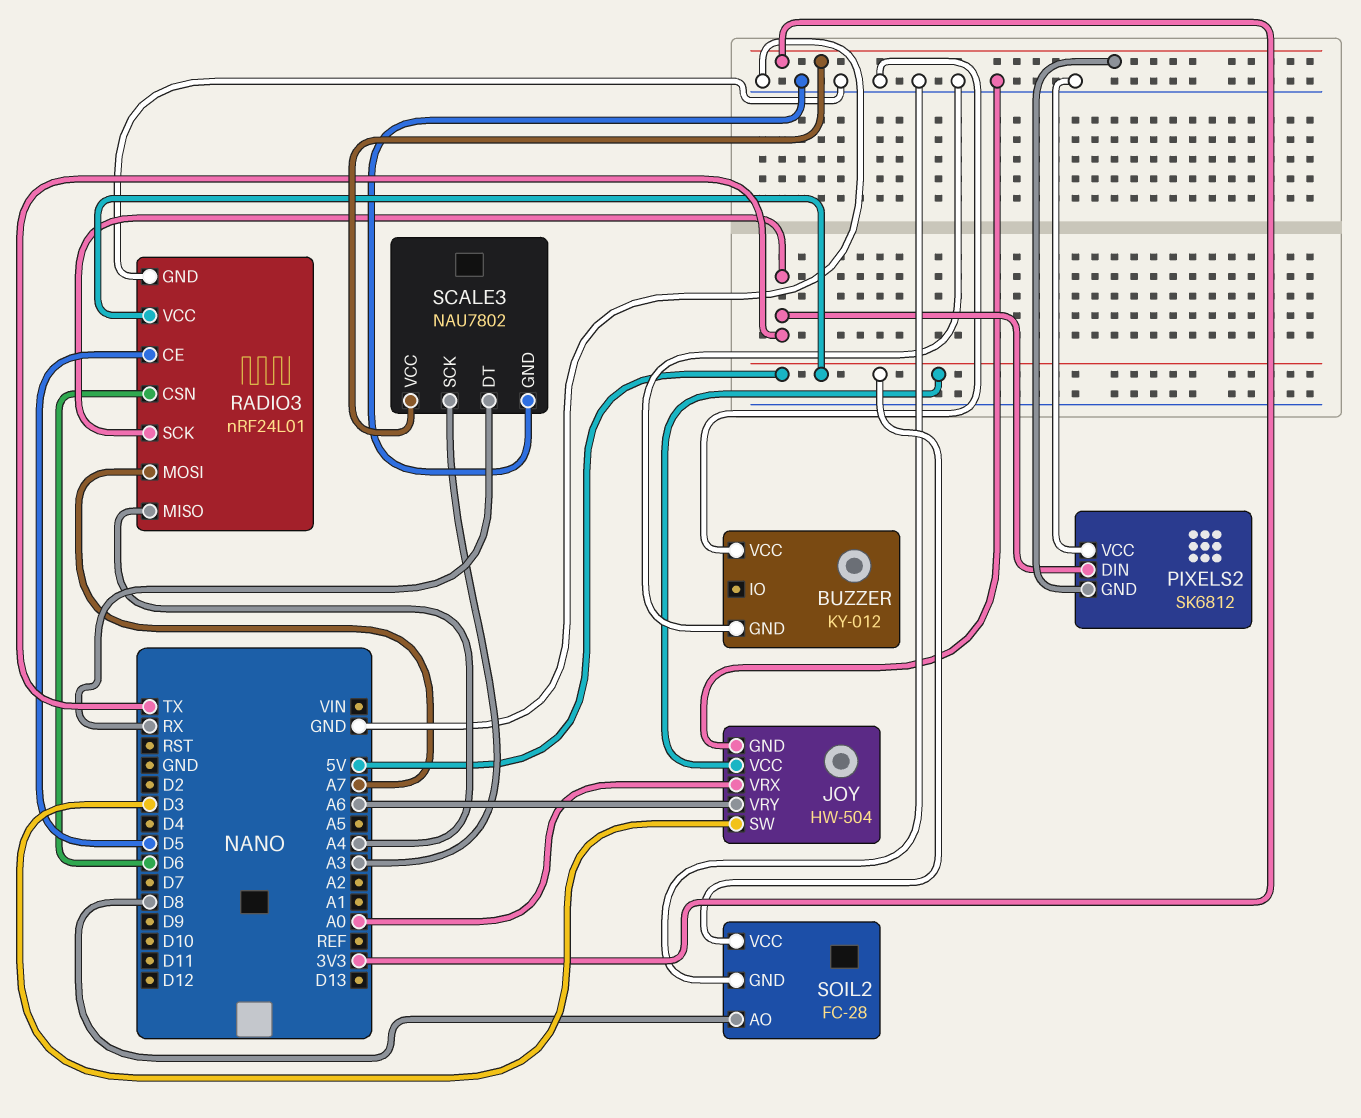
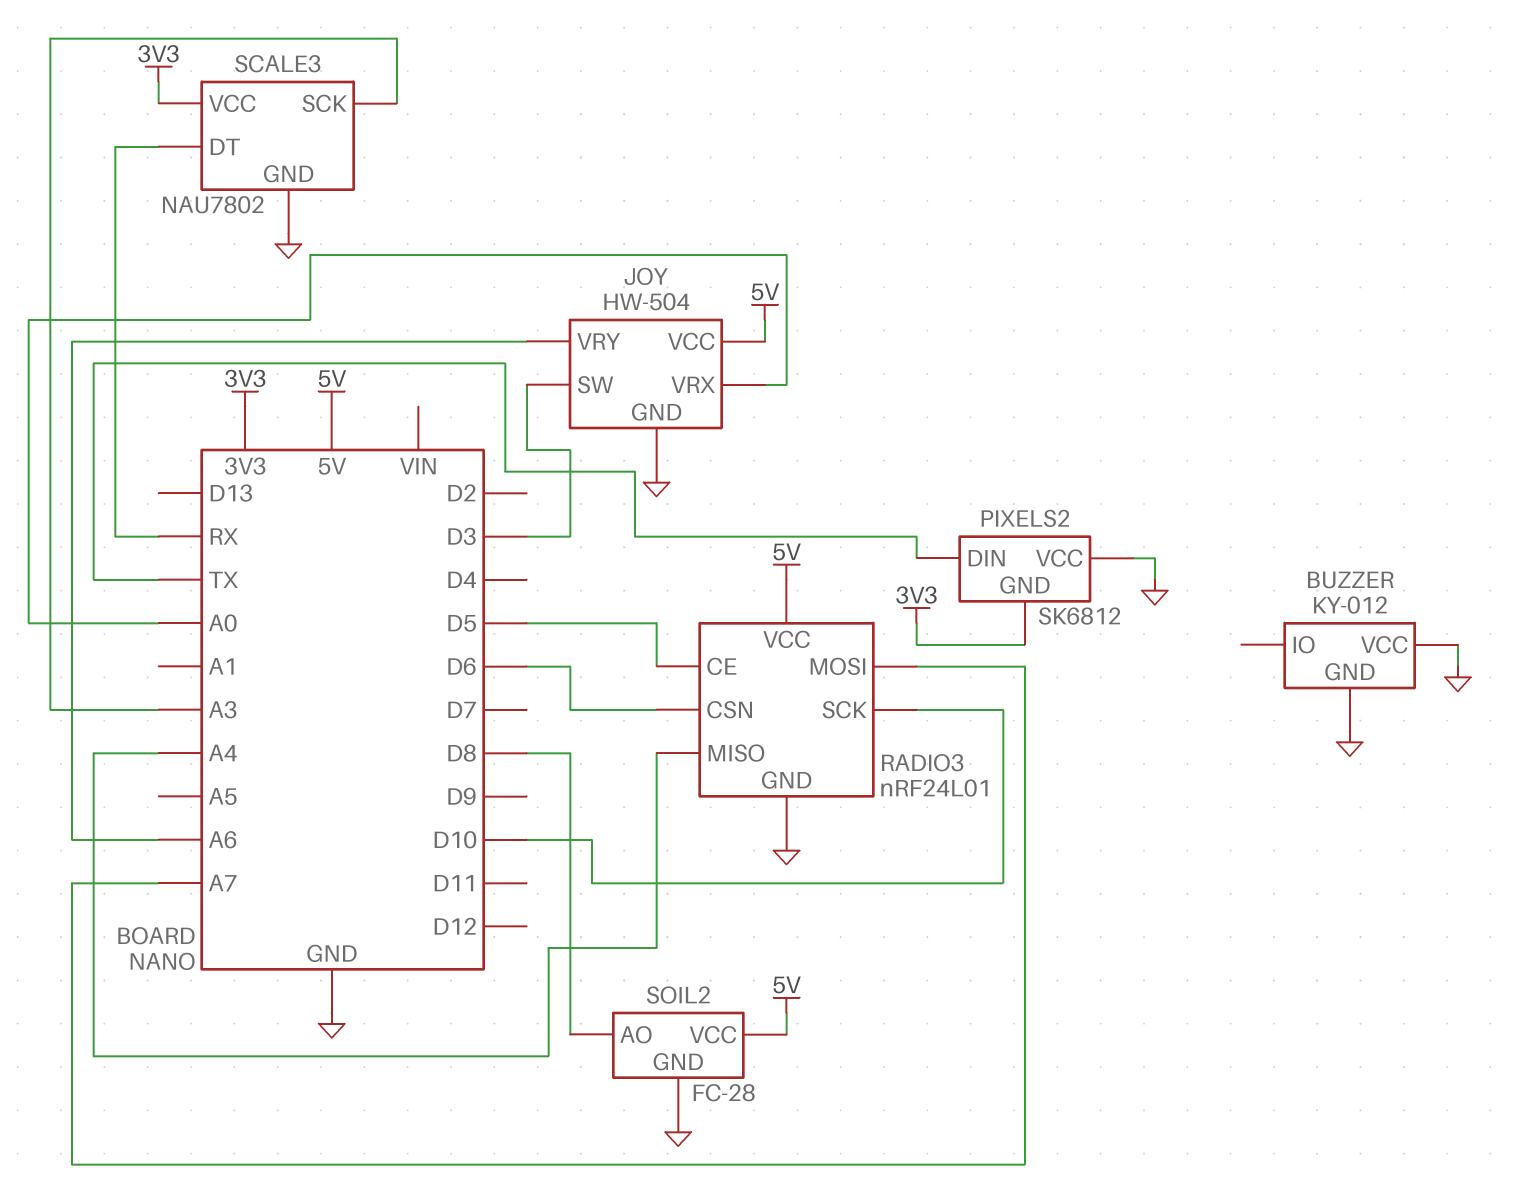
RADIO3 pin SCK: TX -> D10

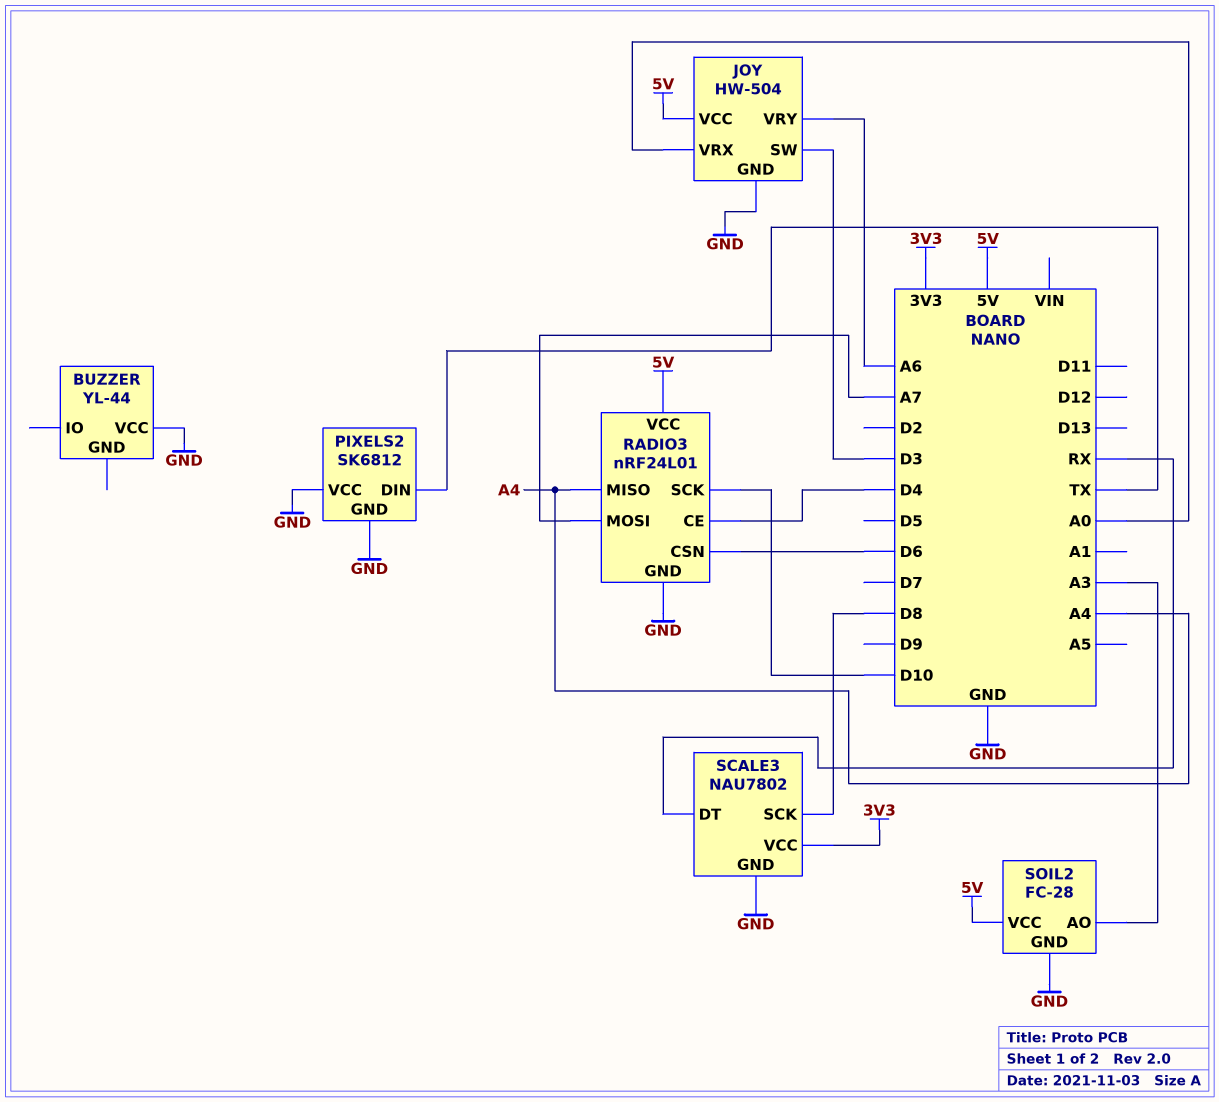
BUZZER: KY-012 -> YL-44
BUZZER pin GND: GND -> none
PIXELS2 pin GND: 3V3 -> GND
RADIO3 pin CE: D5 -> D4
SCALE3 pin SCK: A3 -> D8
SOIL2 pin AO: D8 -> A3

